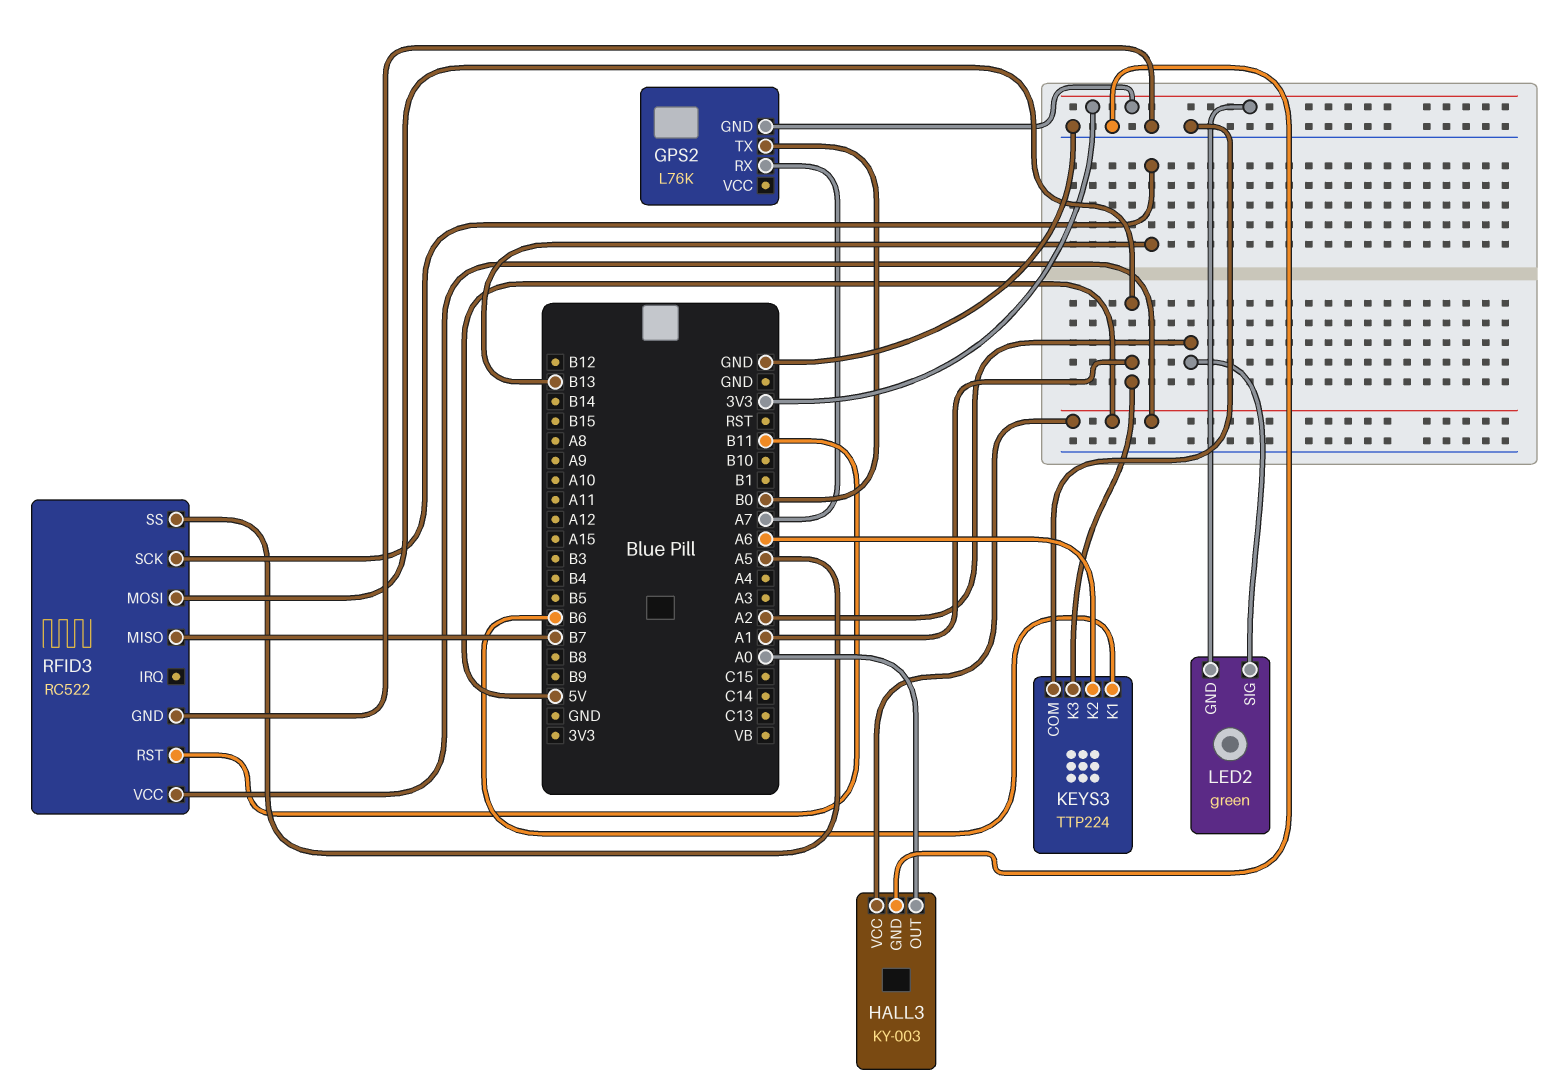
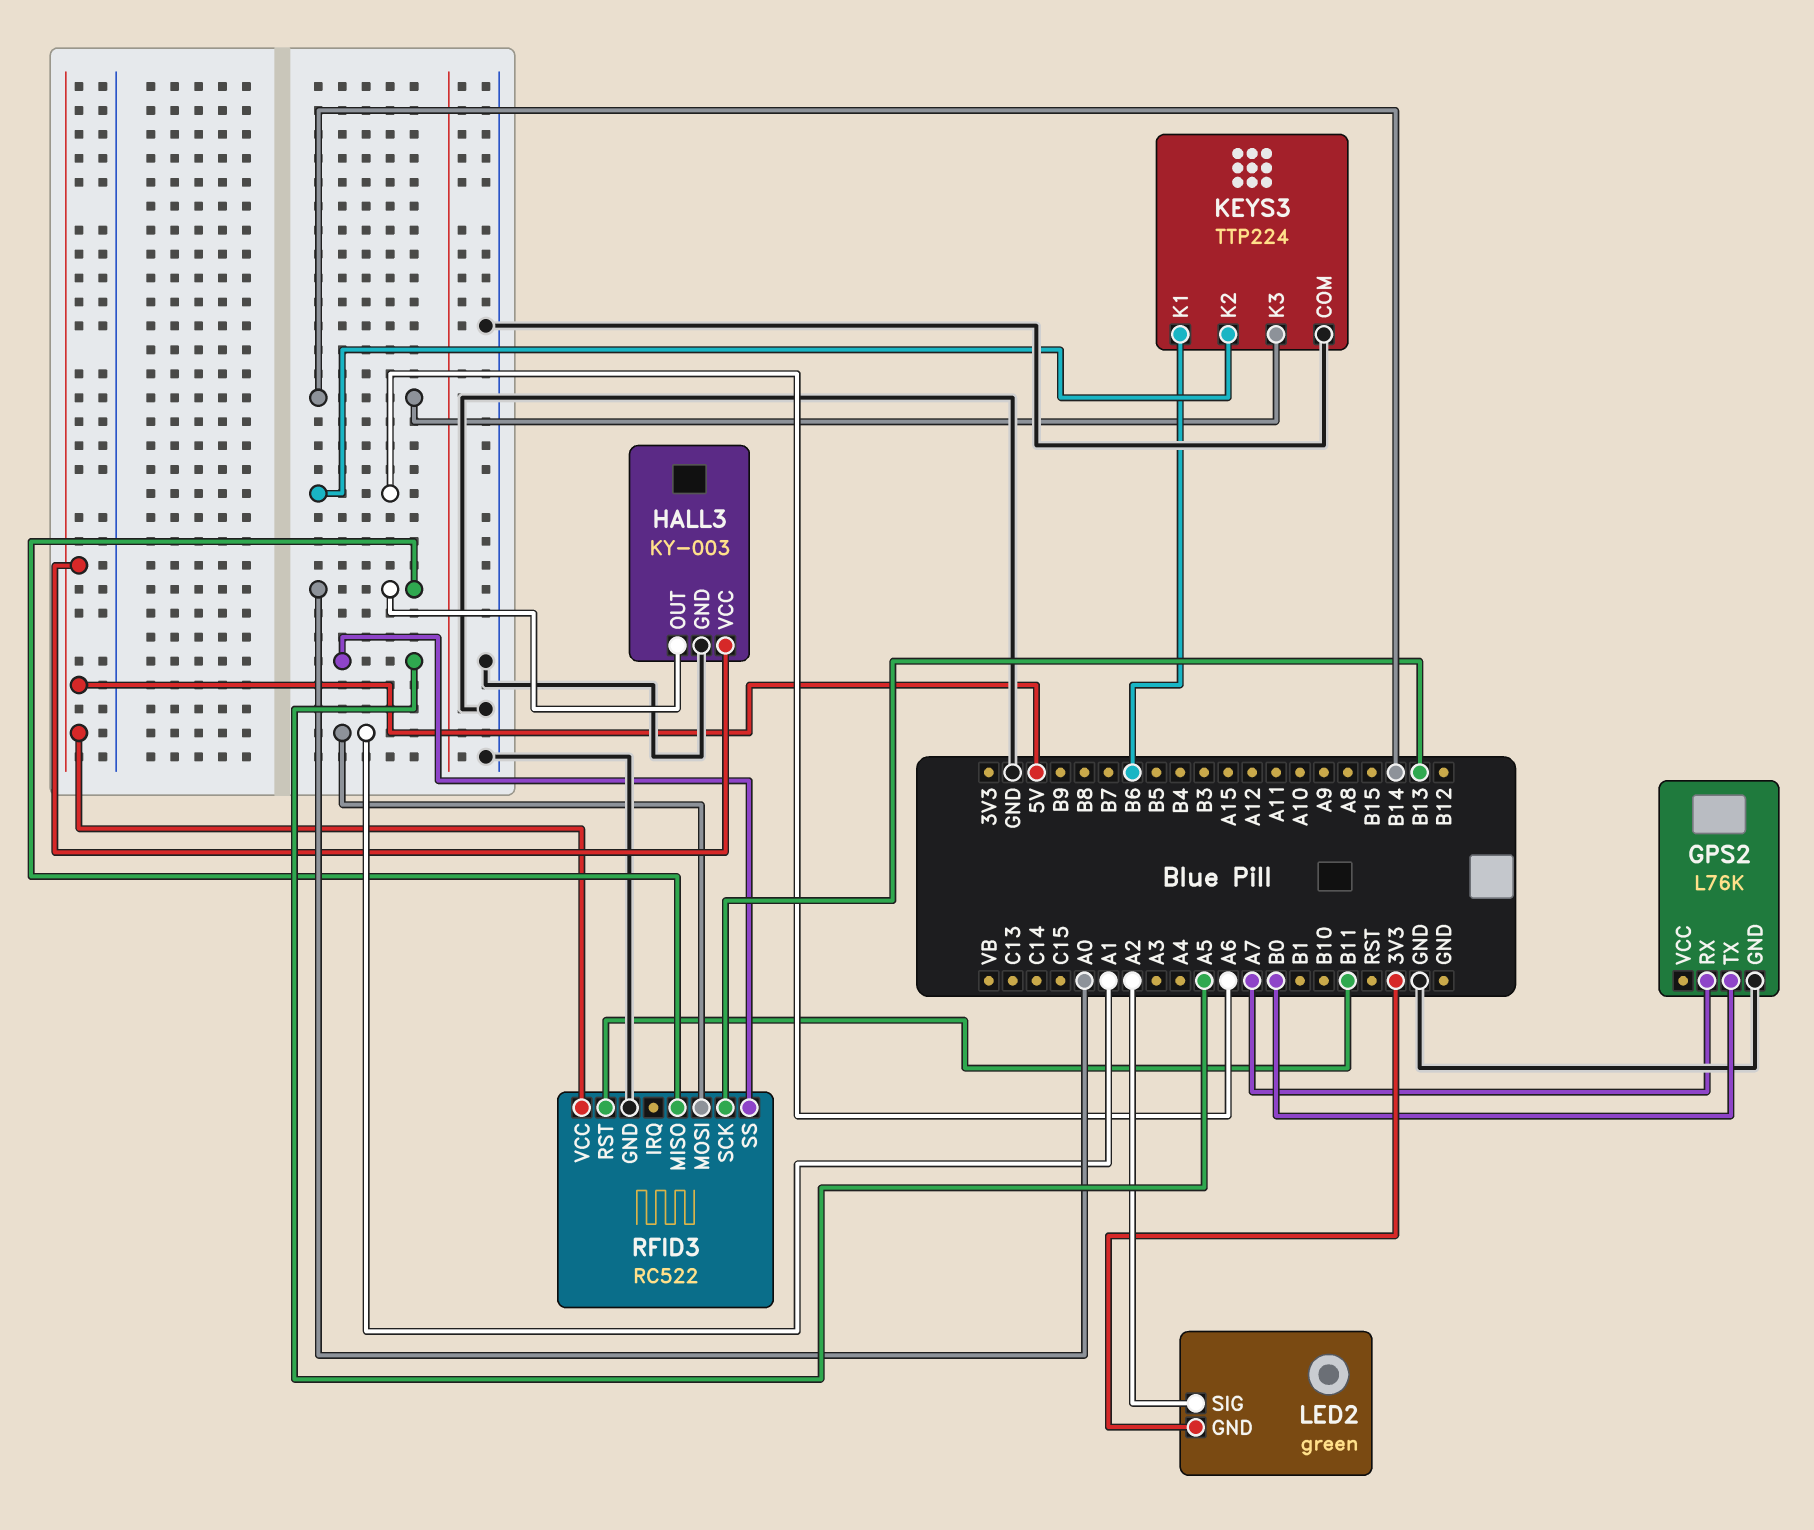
GPS2 pin GND: 3V3 -> GND
KEYS3 pin K3: A1 -> B14
RFID3 pin MISO: B7 -> A0

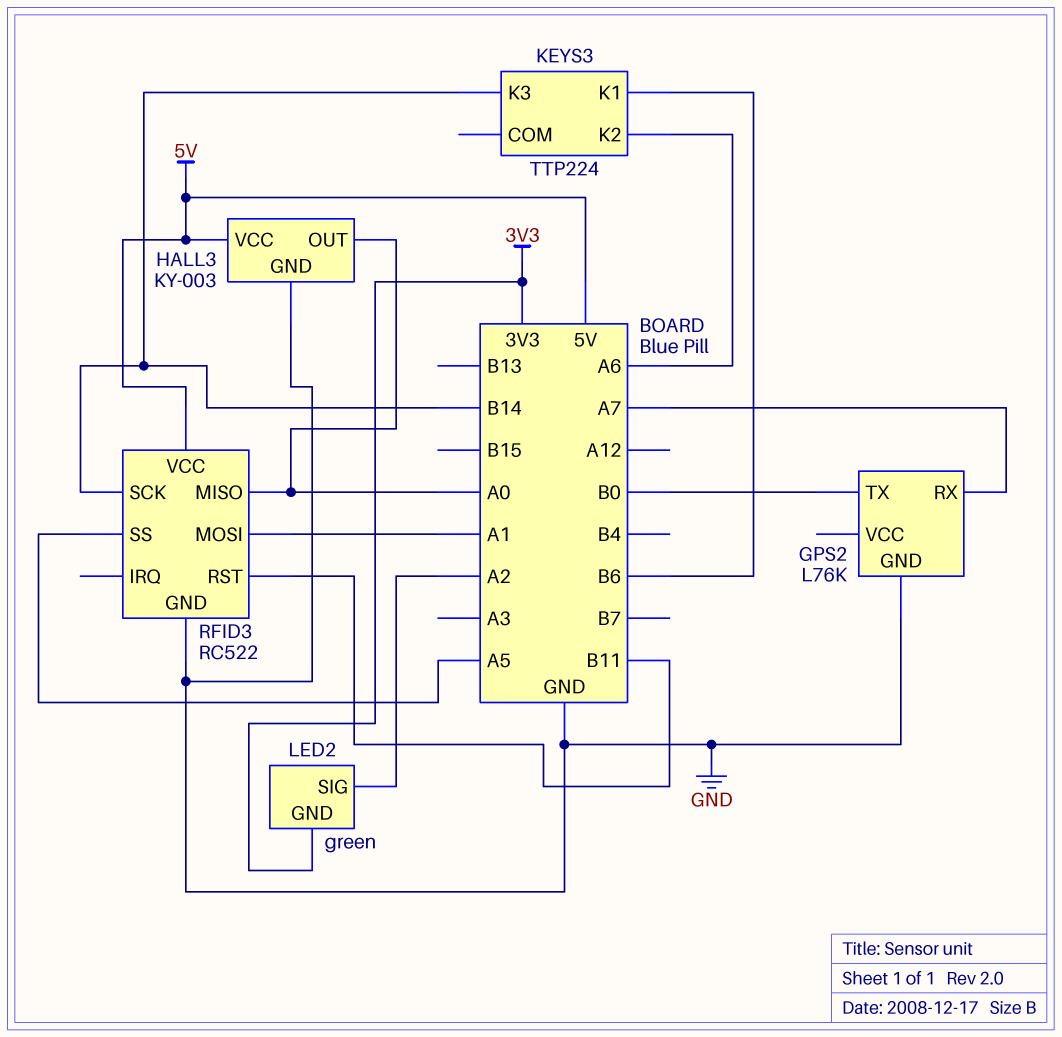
KEYS3 pin COM: GND -> none
RFID3 pin SCK: B13 -> B14

